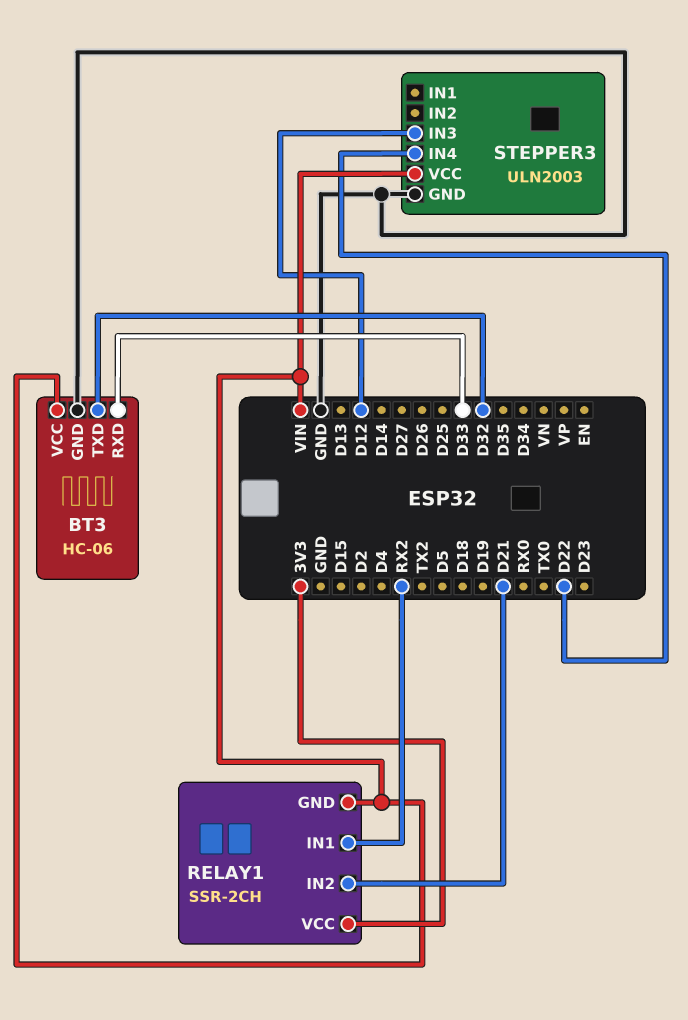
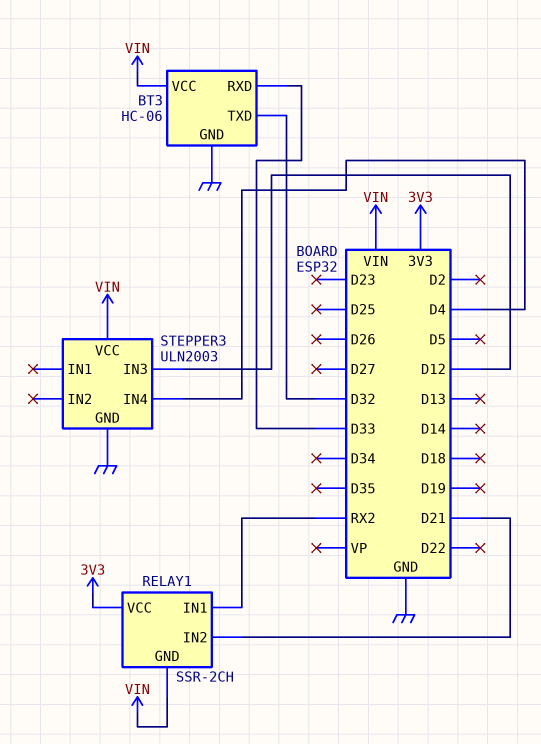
STEPPER3 pin IN4: D22 -> D4

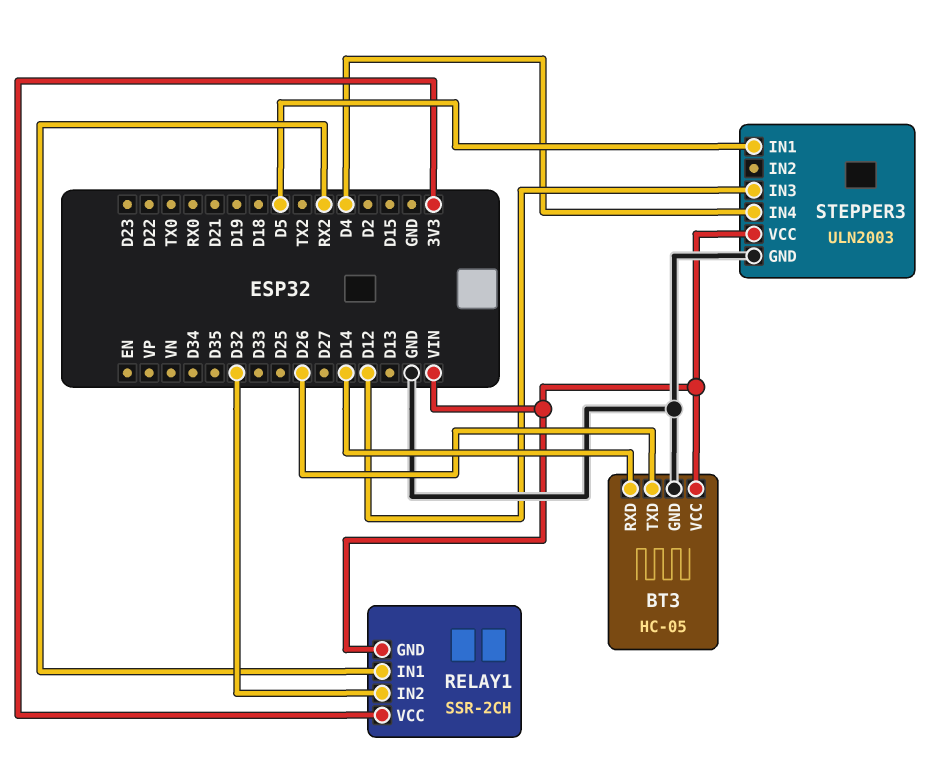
BT3: HC-06 -> HC-05
BT3 pin RXD: D33 -> D14
BT3 pin TXD: D32 -> D26
RELAY1 pin IN2: D21 -> D32
STEPPER3 pin IN1: none -> D5

